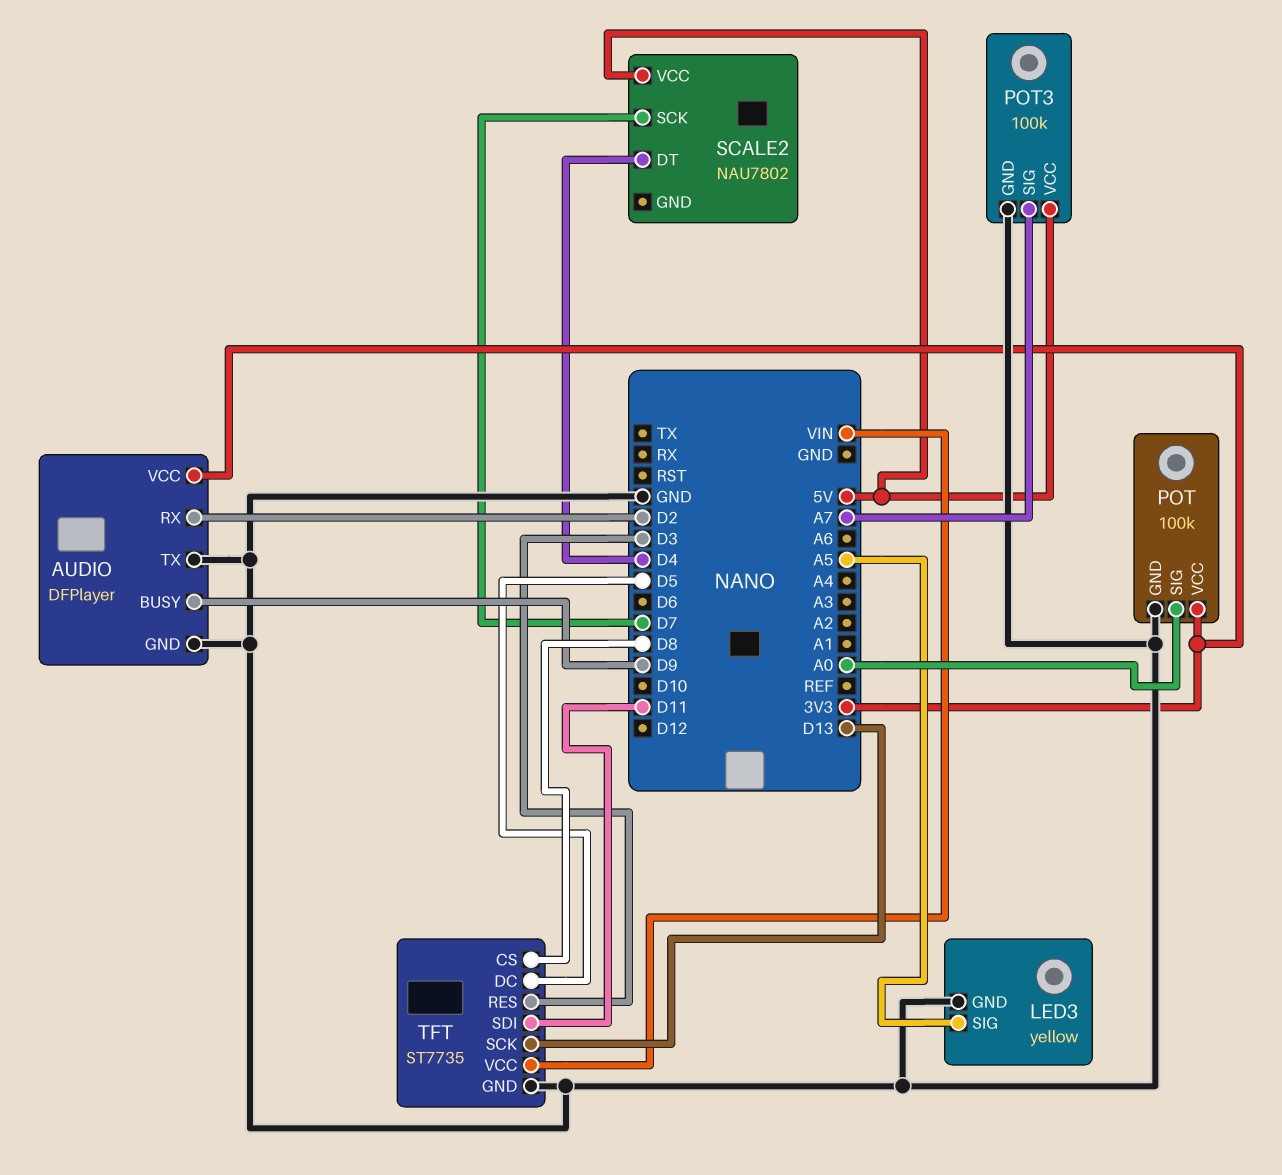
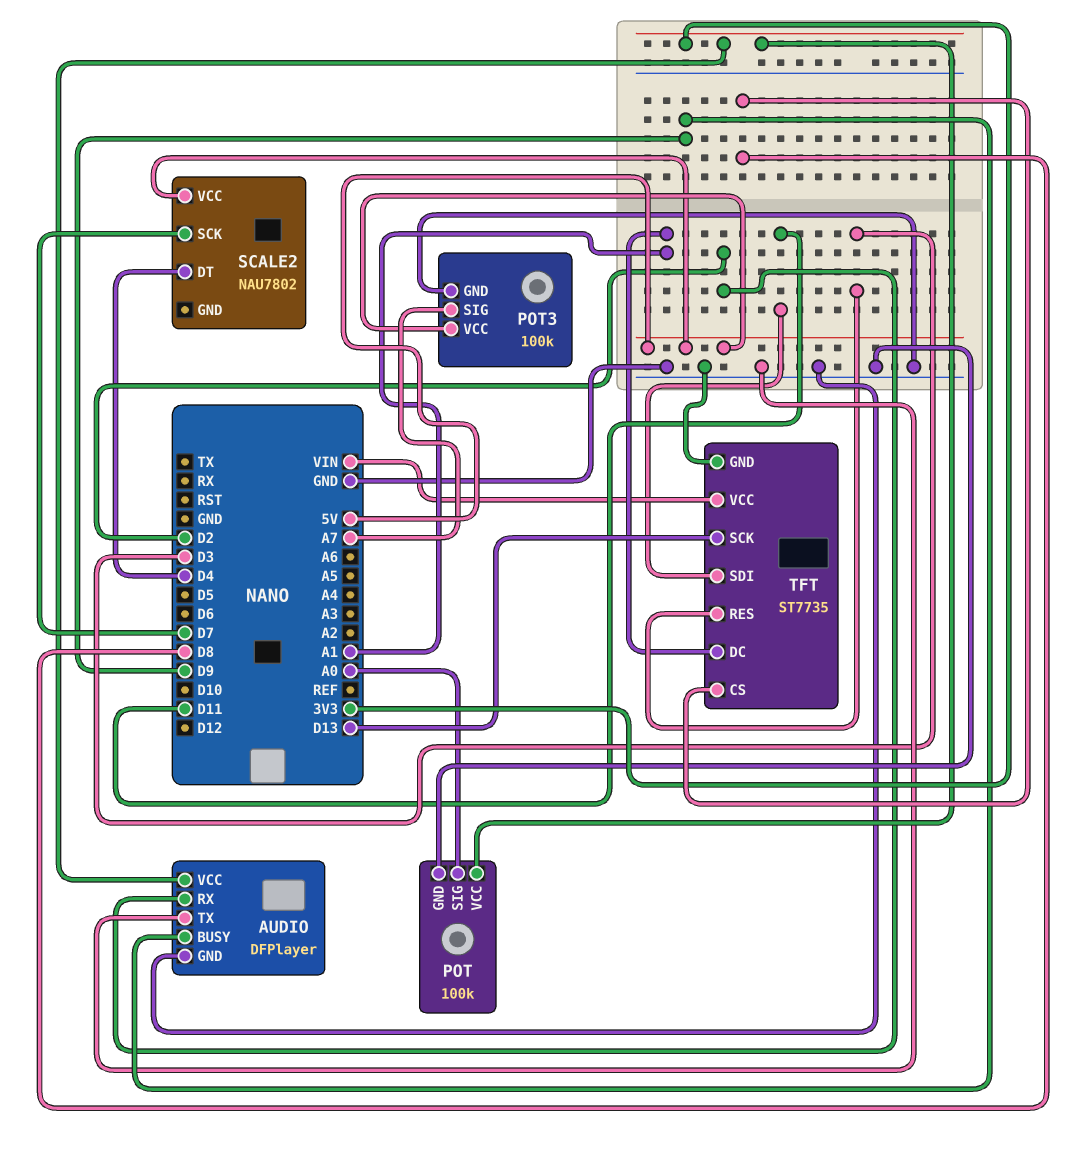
LED3: yellow -> none
LED3 pin GND: GND -> none
LED3 pin SIG: A5 -> none
TFT pin DC: D5 -> A1

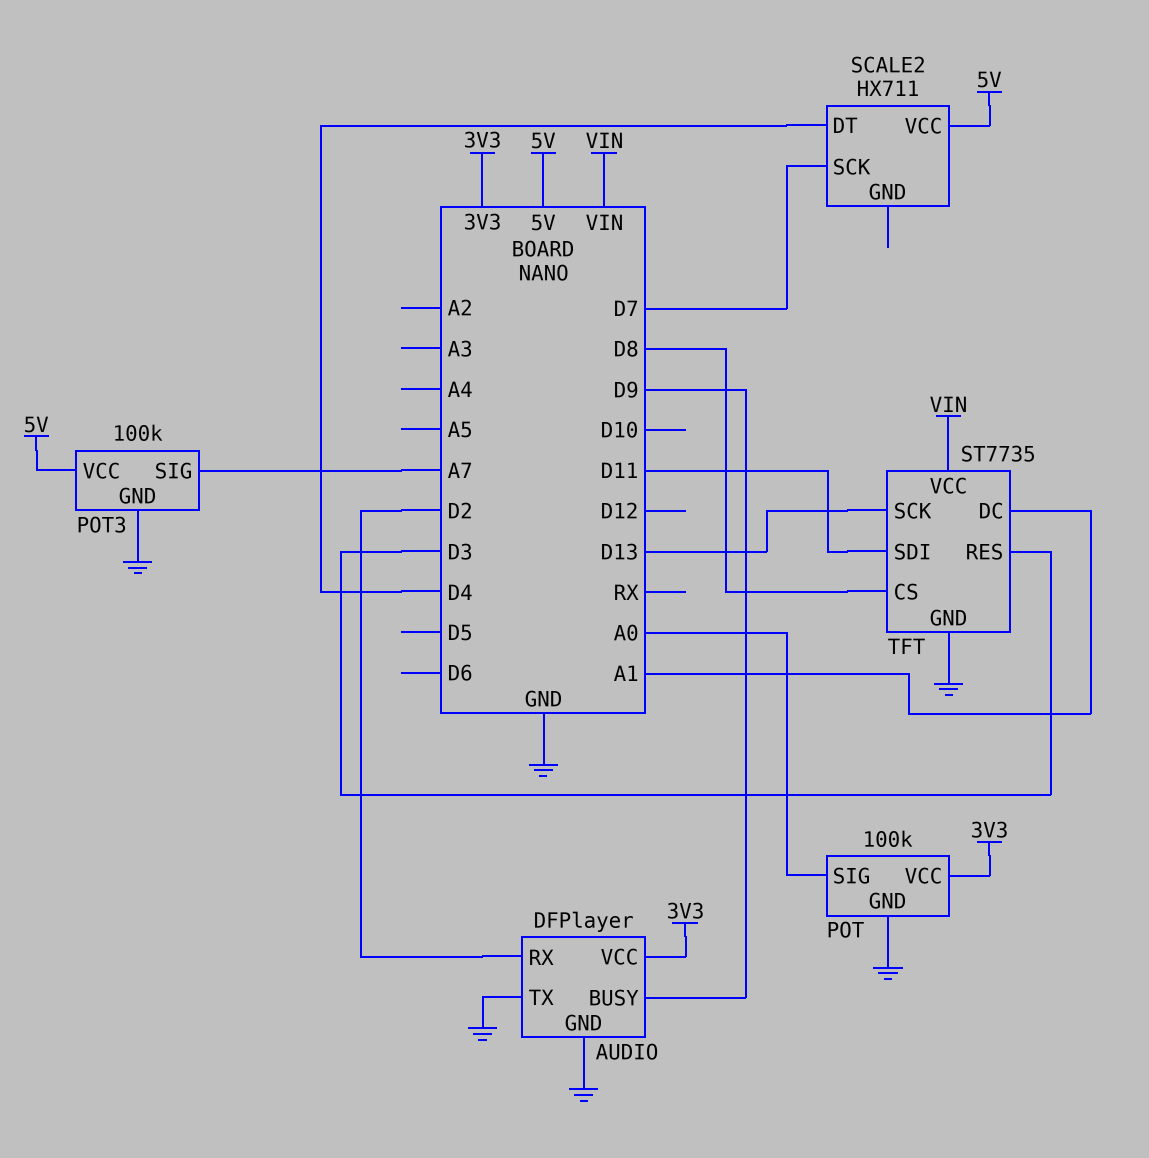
SCALE2: NAU7802 -> HX711

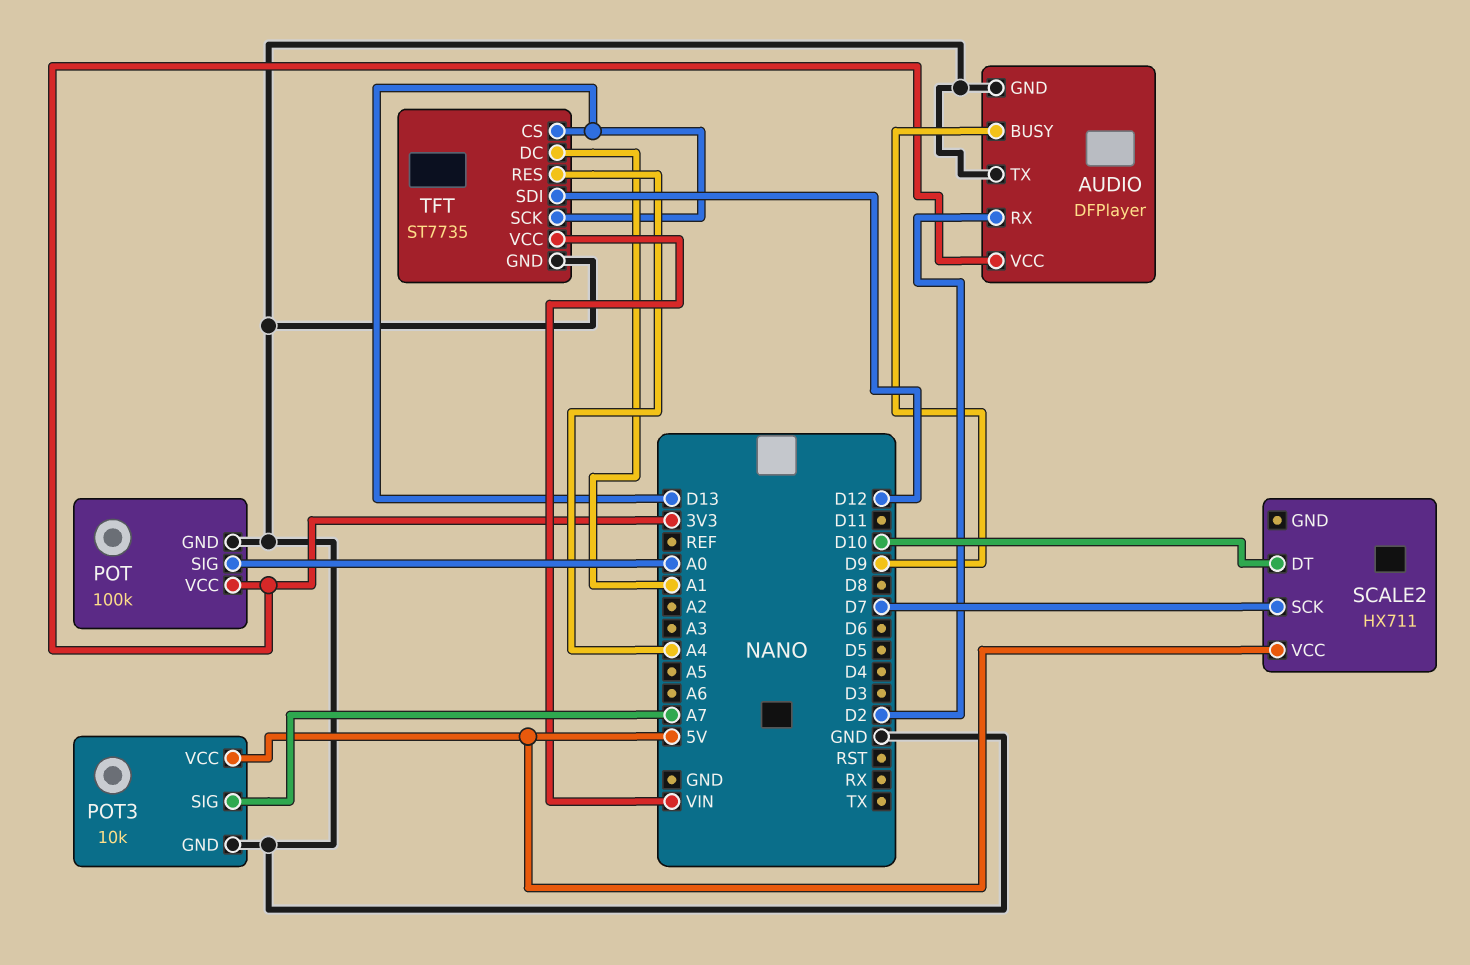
POT3: 100k -> 10k
SCALE2 pin DT: D4 -> D10
TFT pin CS: D8 -> D13
TFT pin RES: D3 -> A4
TFT pin SDI: D11 -> D12

